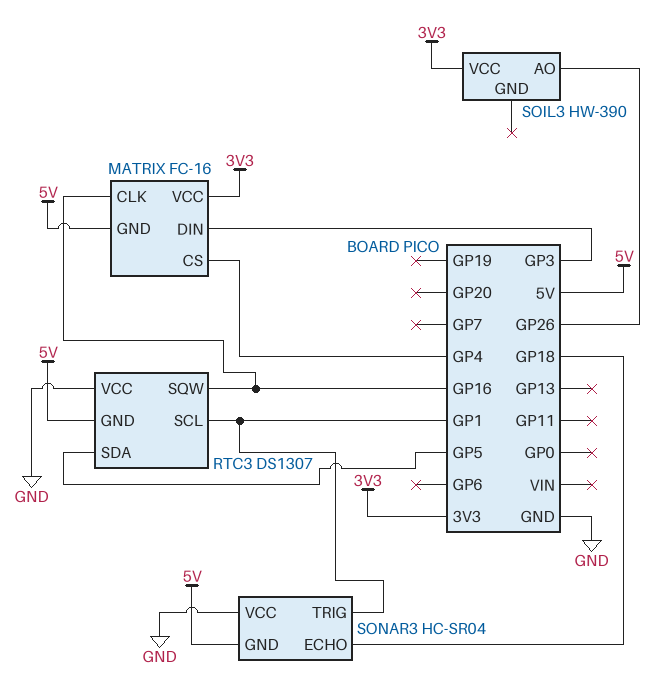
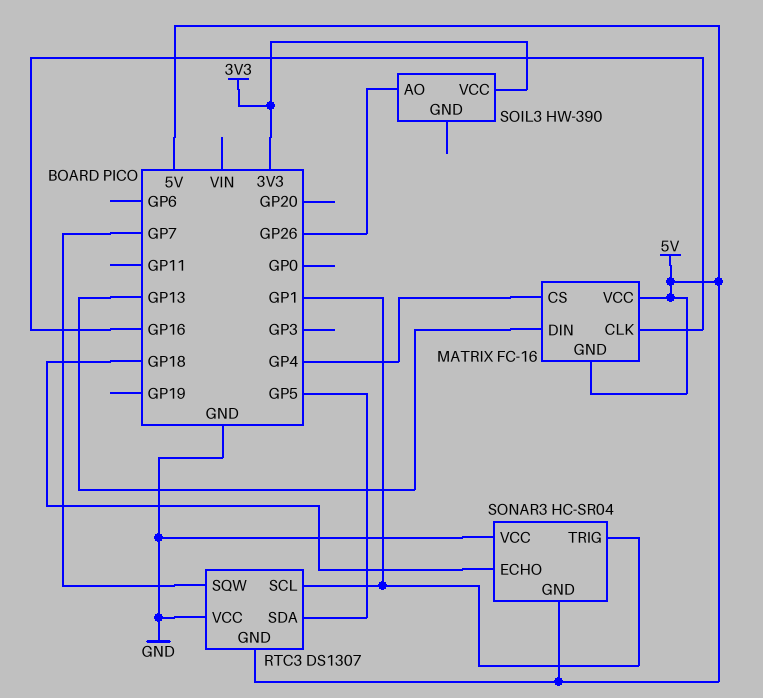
MATRIX pin DIN: GP3 -> GP13
MATRIX pin VCC: 3V3 -> 5V
RTC3 pin SQW: GP16 -> GP7

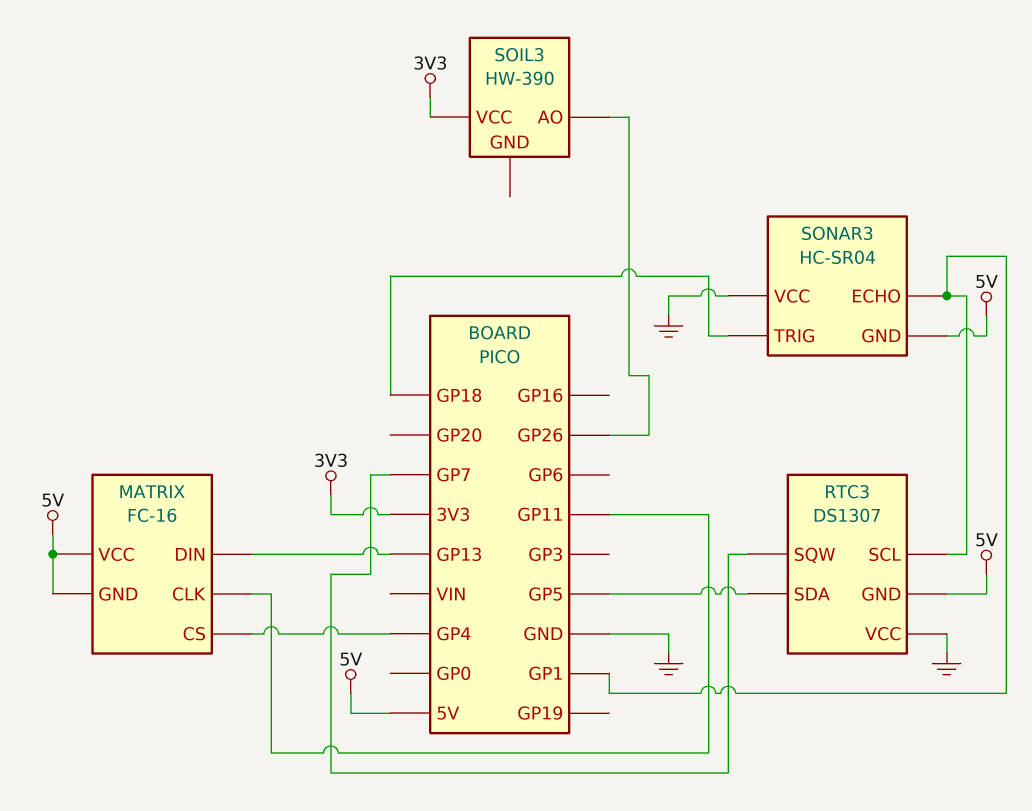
MATRIX pin CLK: GP16 -> GP11
SONAR3 pin ECHO: GP18 -> GP1
SONAR3 pin TRIG: GP1 -> GP18

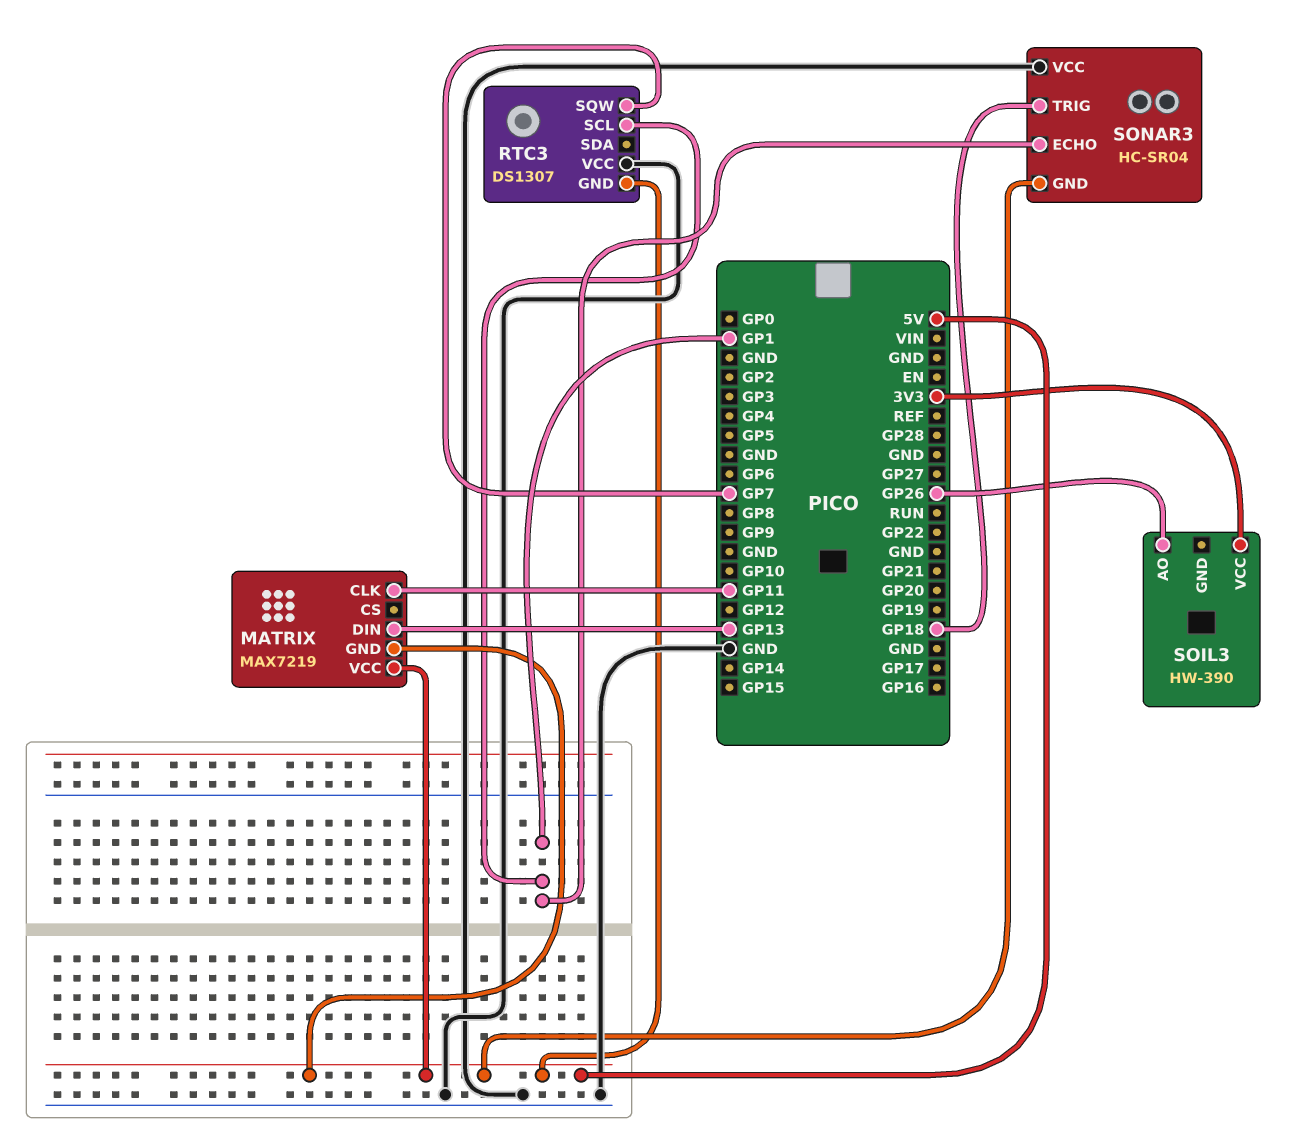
MATRIX: FC-16 -> MAX7219
MATRIX pin CS: GP4 -> none
RTC3 pin SDA: GP5 -> none

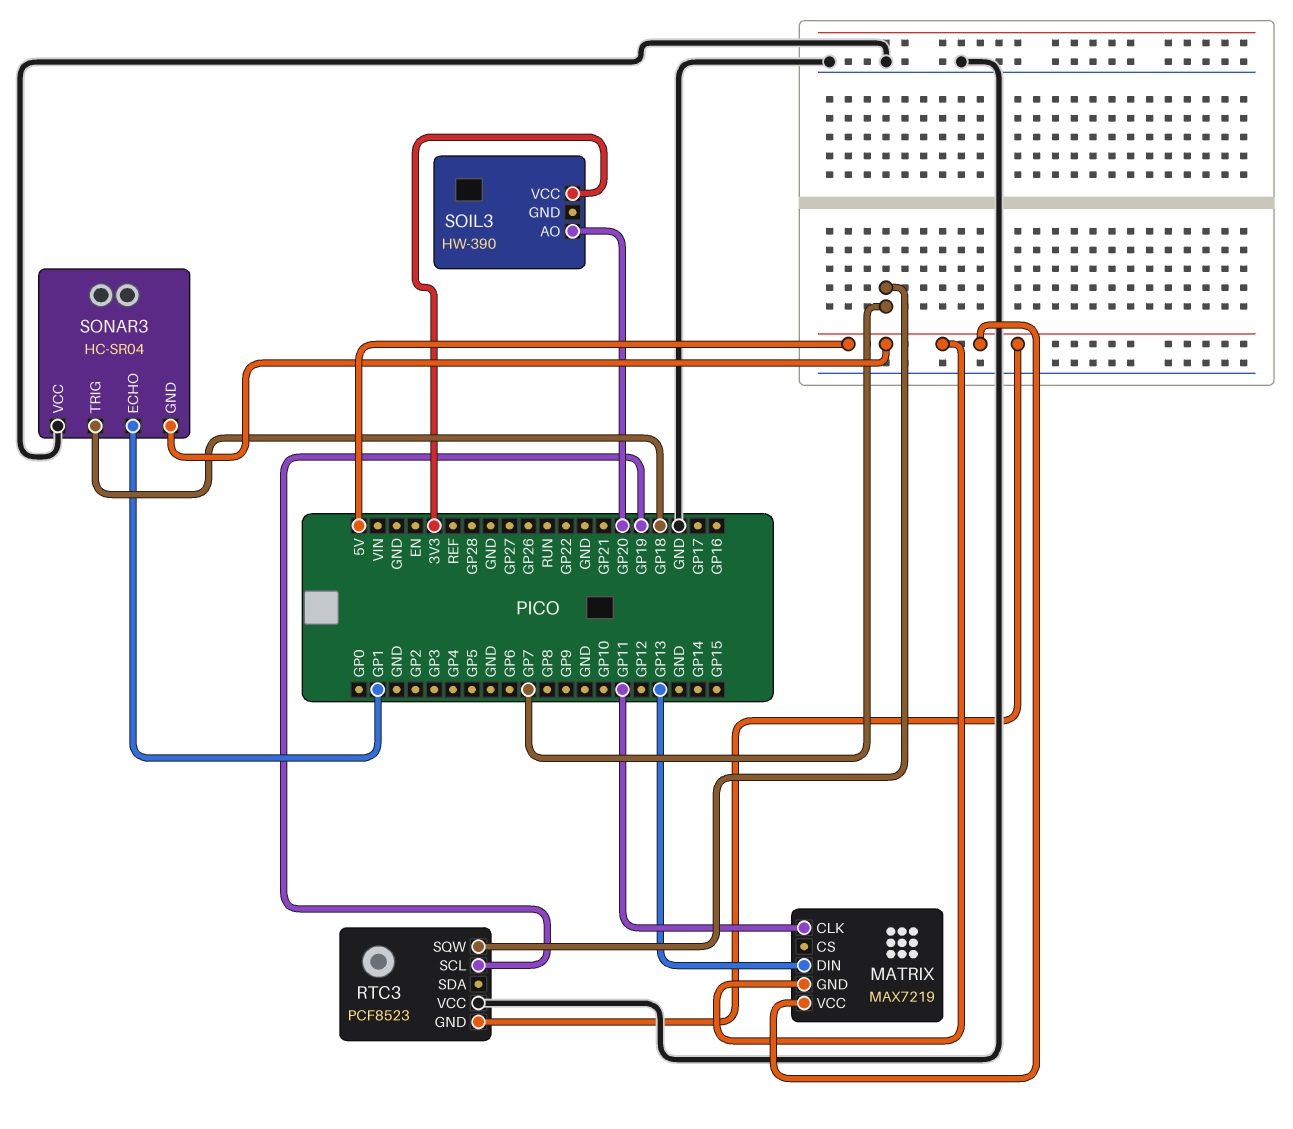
RTC3: DS1307 -> PCF8523
RTC3 pin SCL: GP1 -> GP19
SOIL3 pin AO: GP26 -> GP20

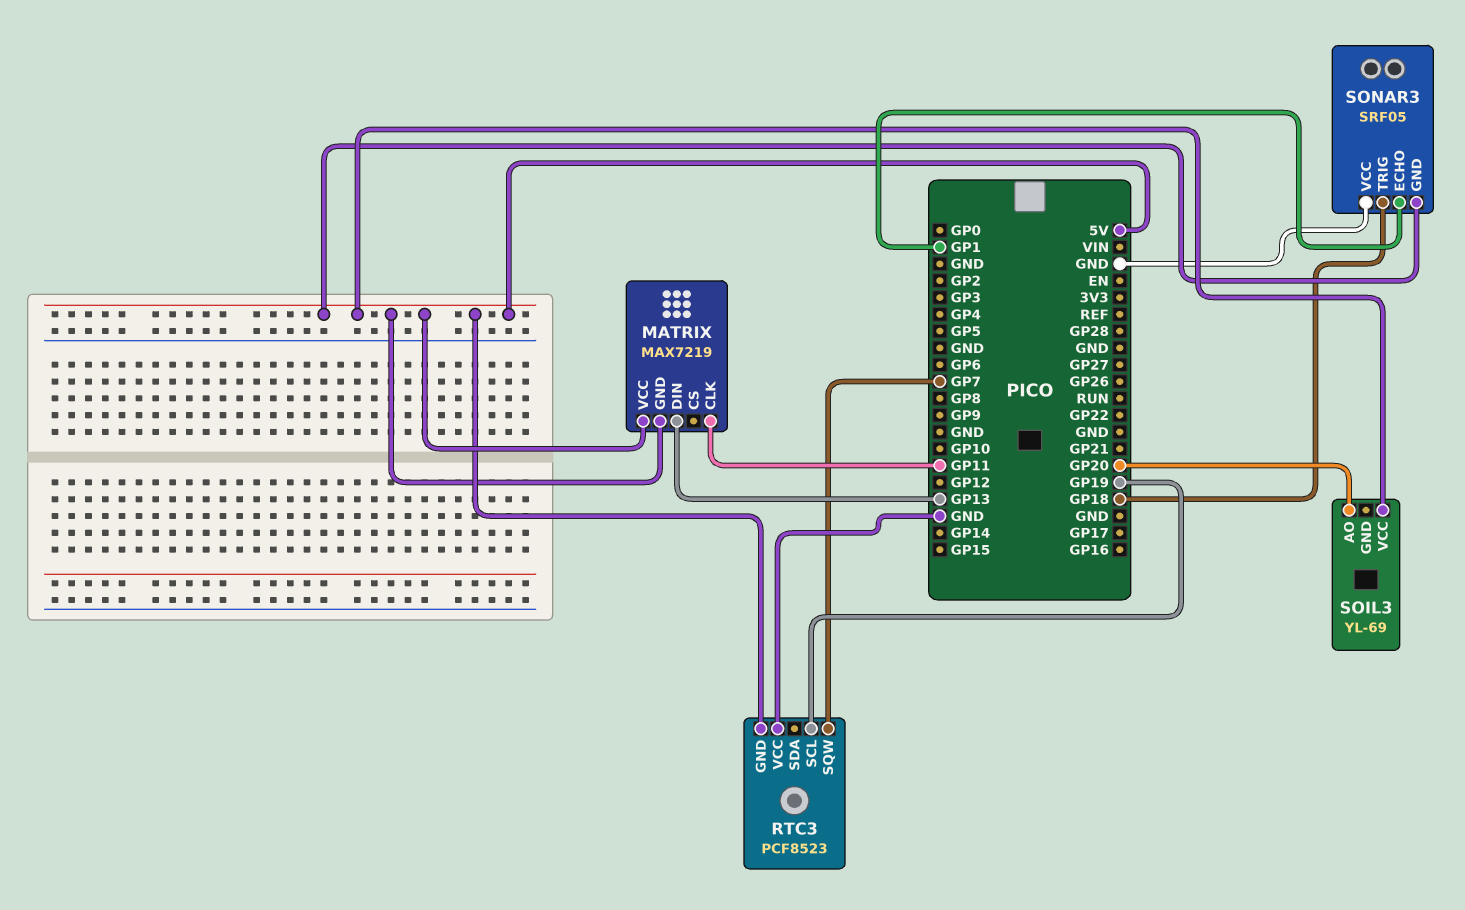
SOIL3: HW-390 -> YL-69
SOIL3 pin VCC: 3V3 -> 5V
SONAR3: HC-SR04 -> SRF05

